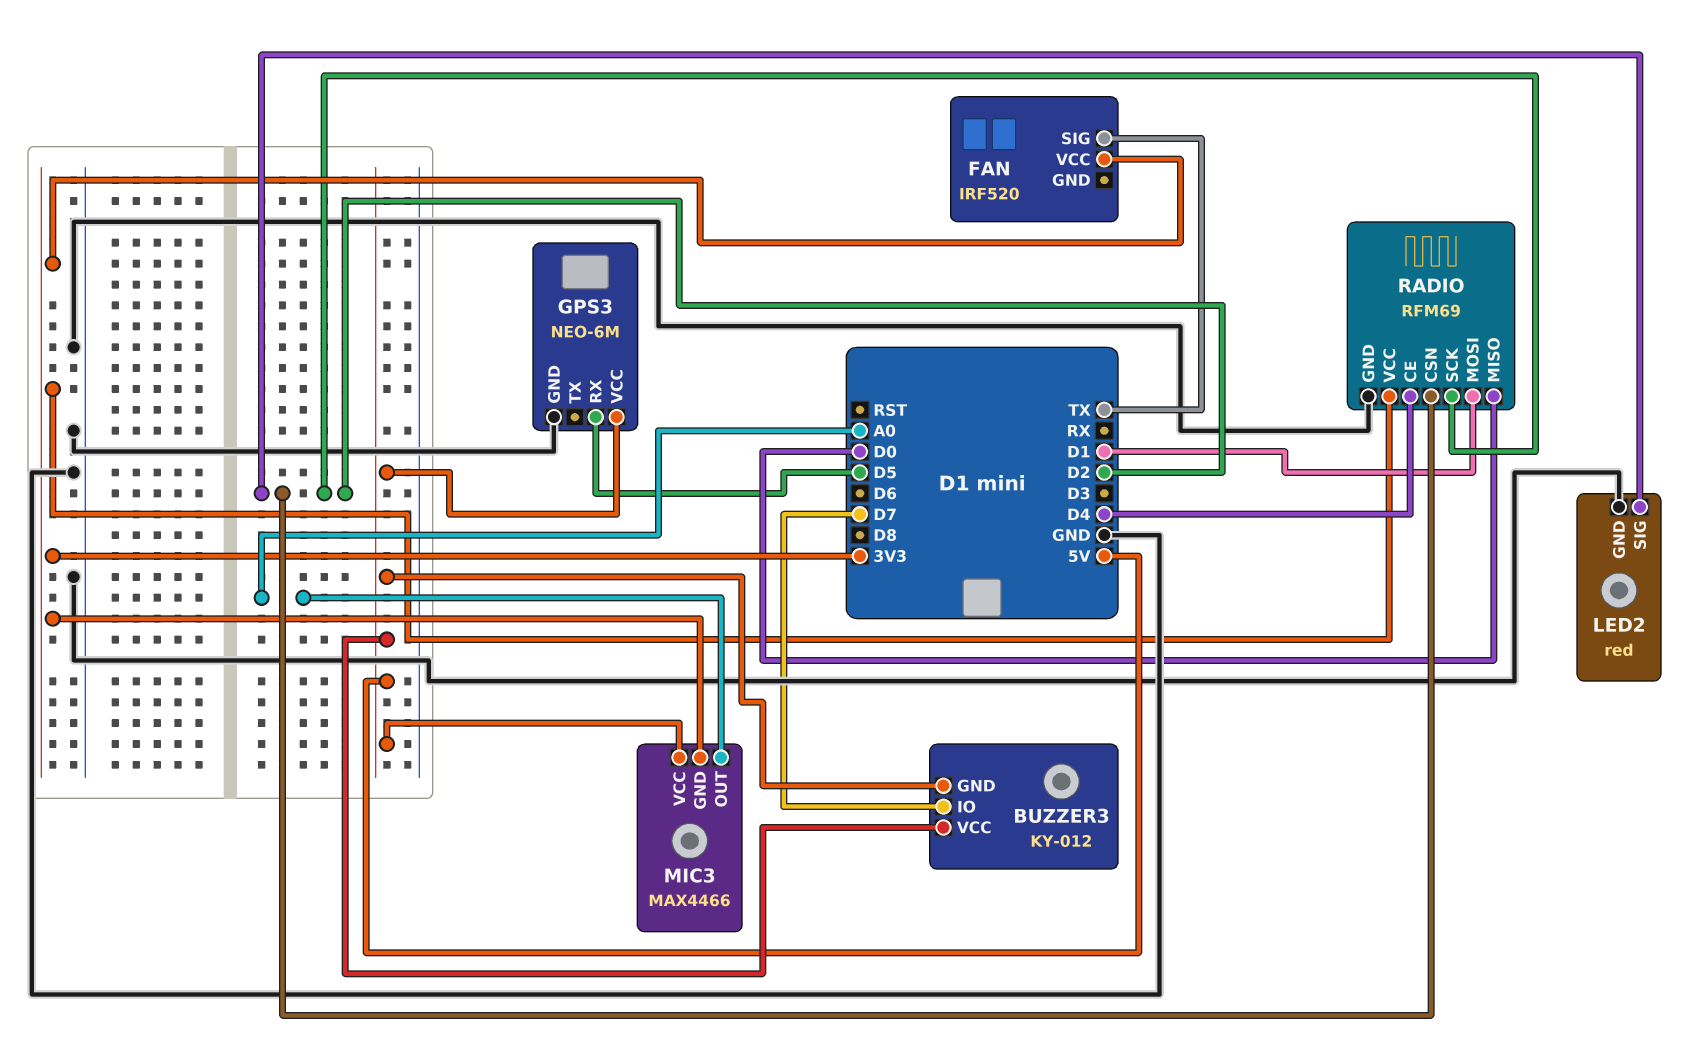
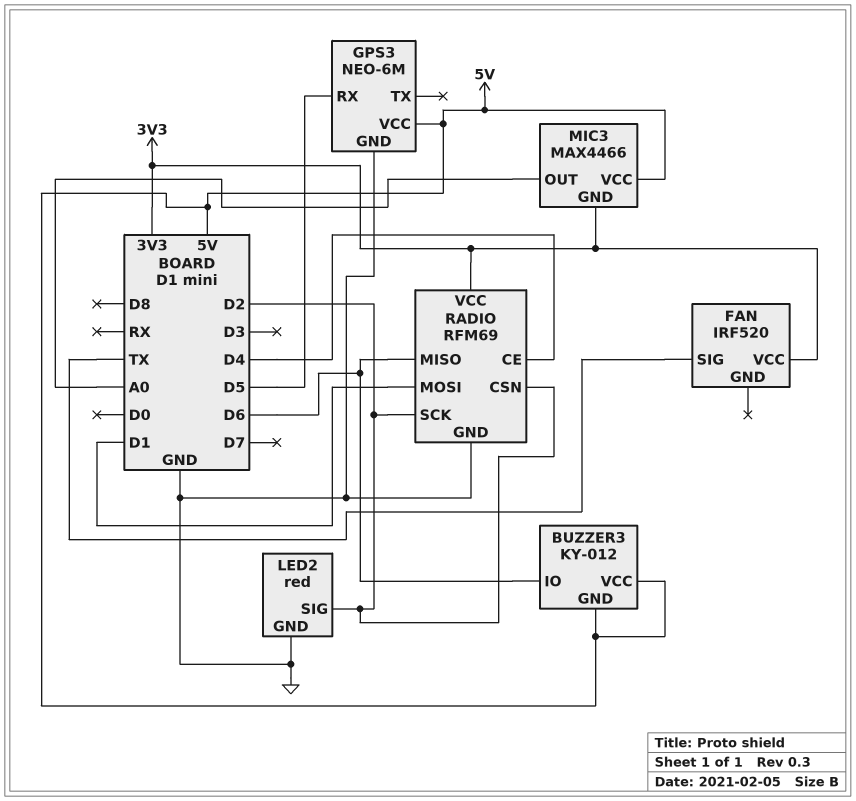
BUZZER3 pin IO: D7 -> D6
RADIO pin MISO: D0 -> D6

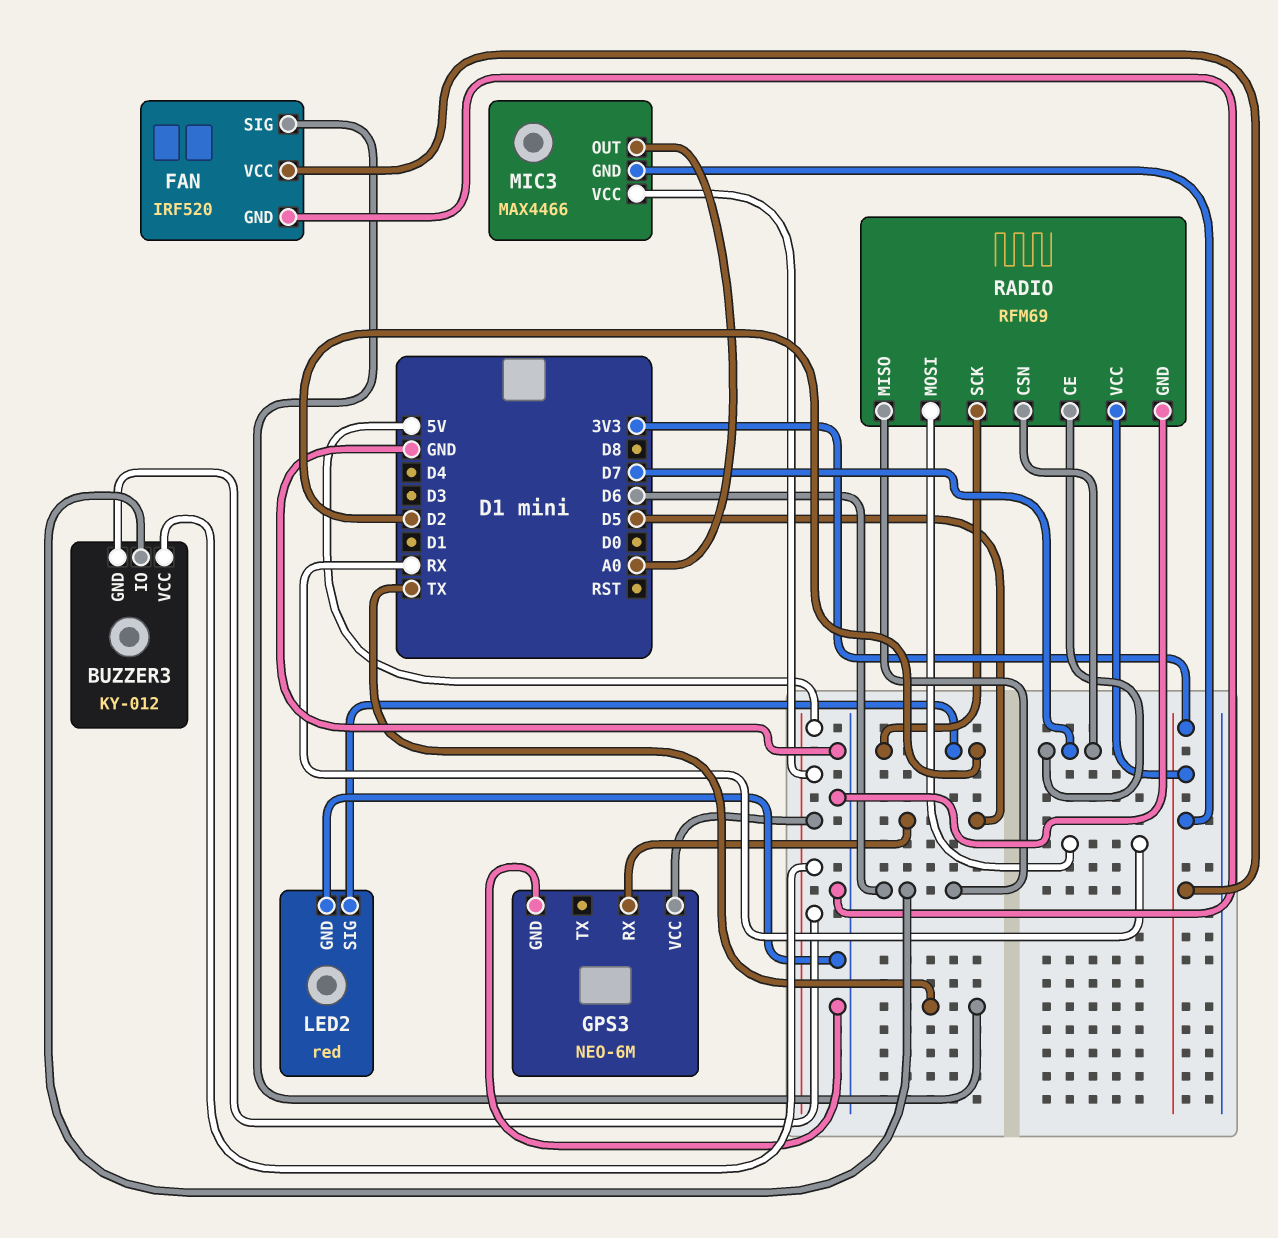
FAN pin GND: none -> GND
RADIO pin CE: D4 -> D7
RADIO pin CSN: D2 -> D7
RADIO pin MOSI: D1 -> RX

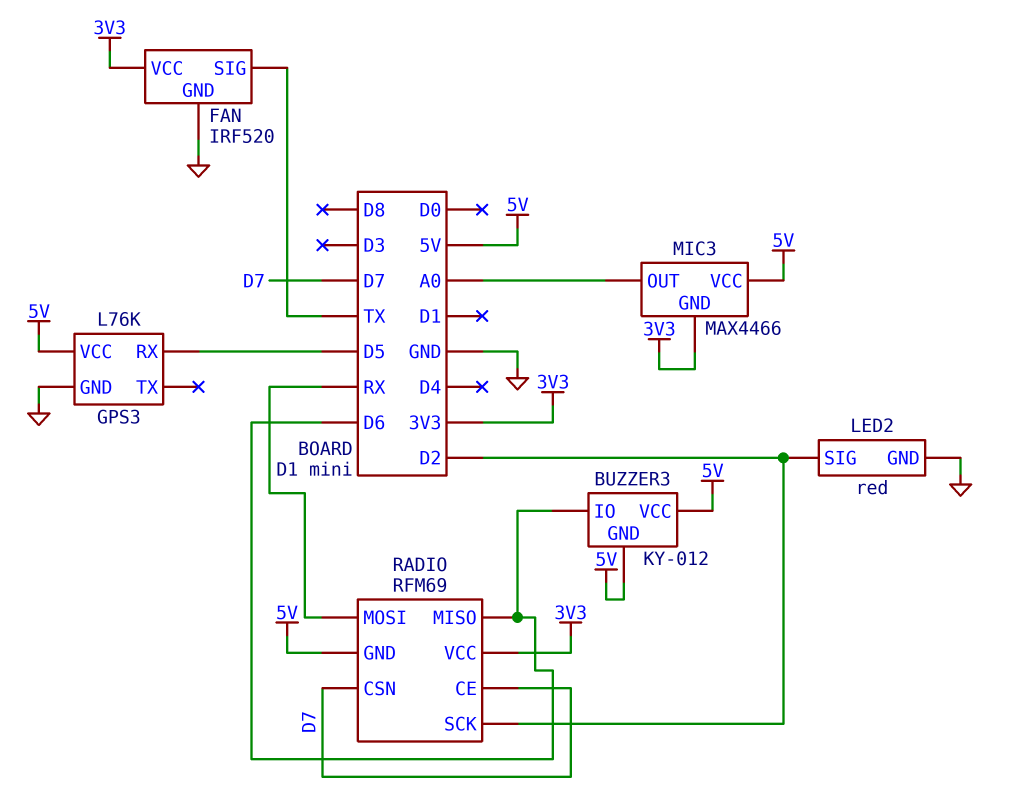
GPS3: NEO-6M -> L76K
RADIO pin GND: GND -> 5V

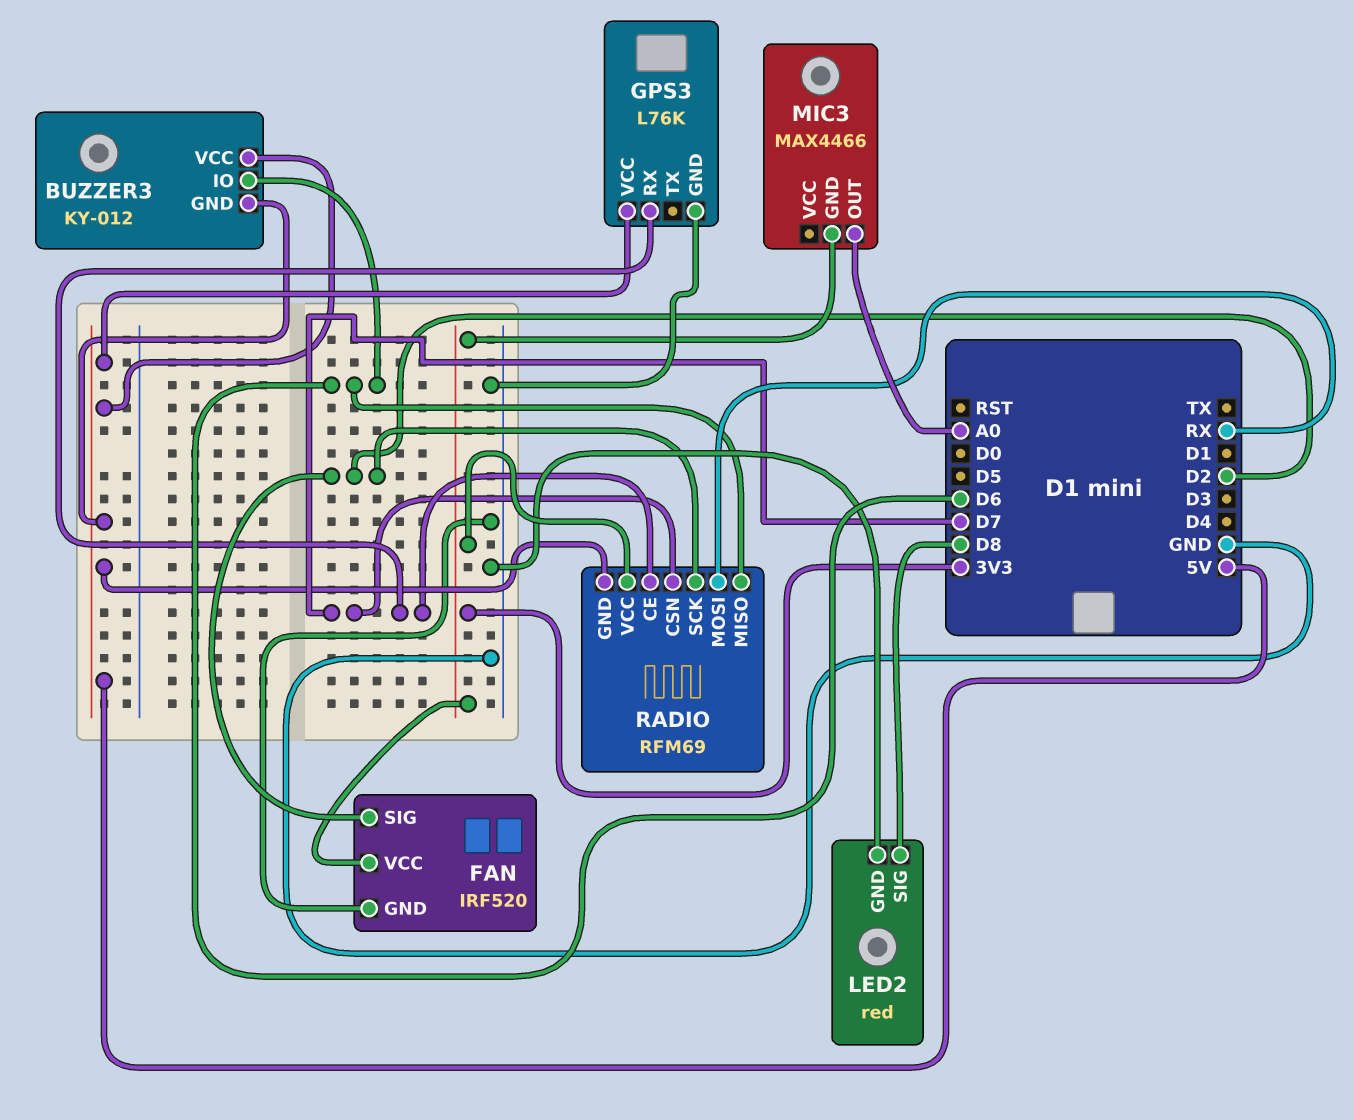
FAN pin SIG: TX -> D2
GPS3 pin RX: D5 -> D7
LED2 pin SIG: D2 -> D8
MIC3 pin VCC: 5V -> none

